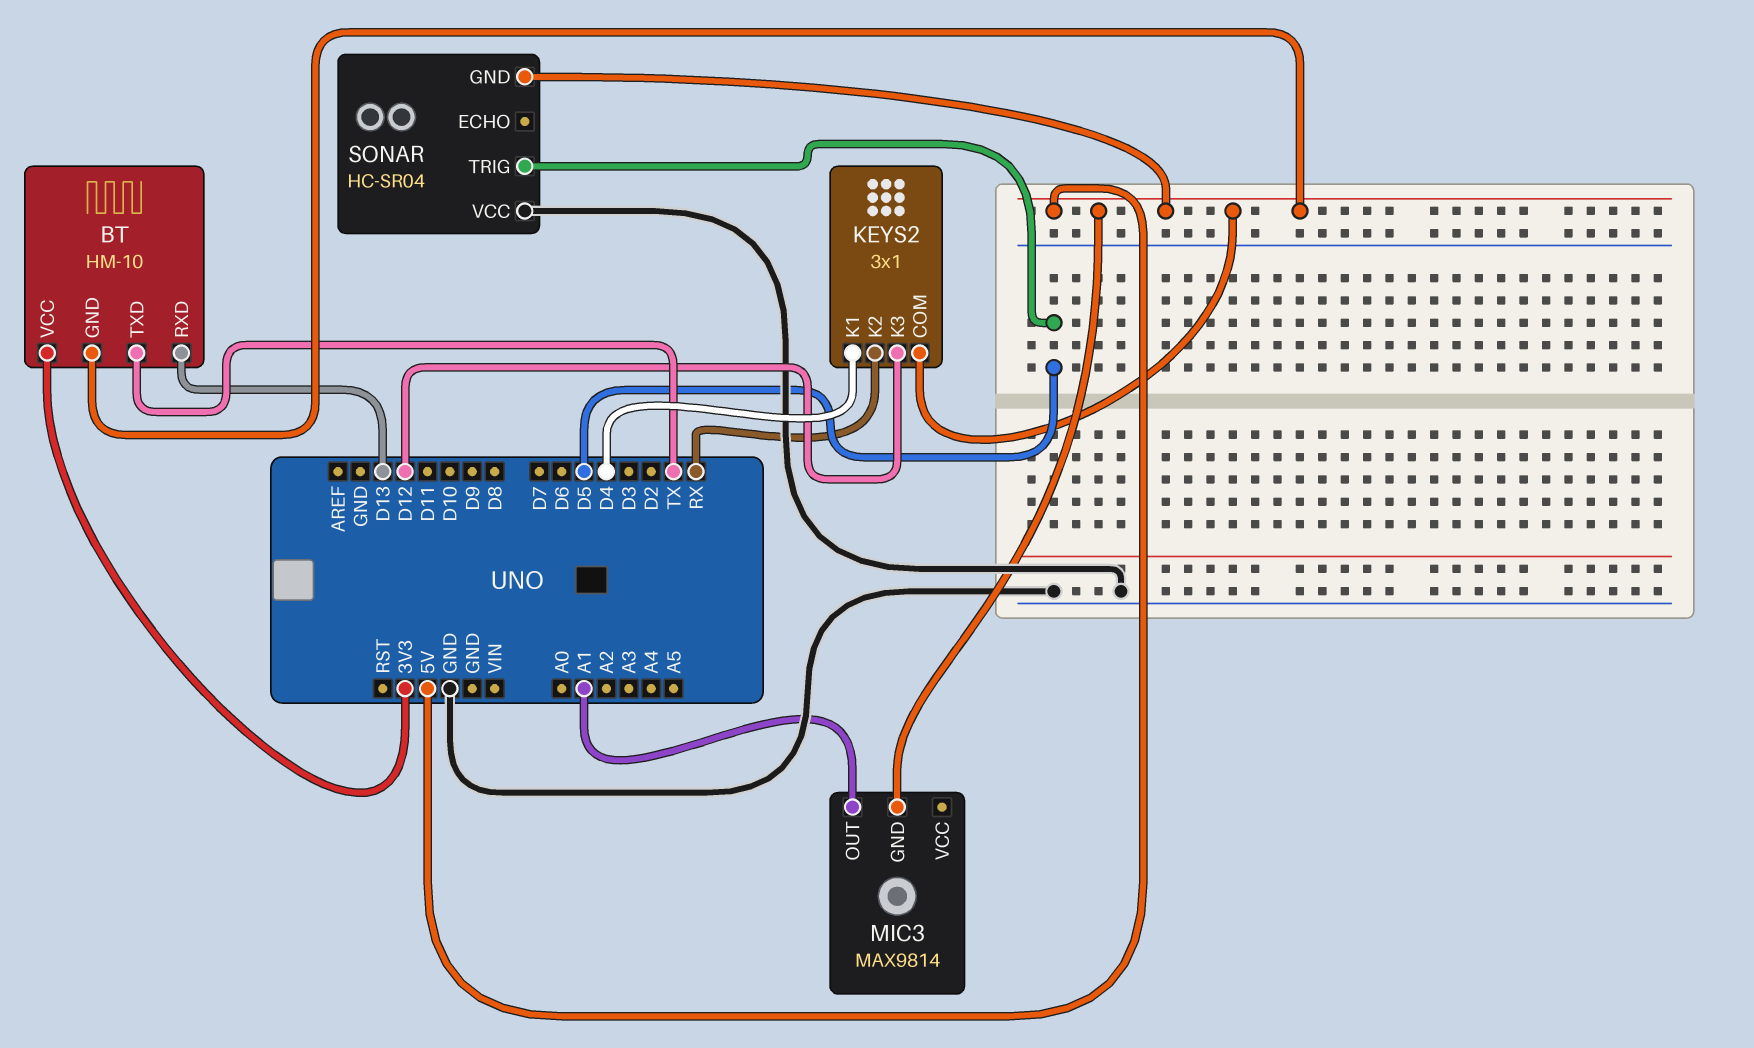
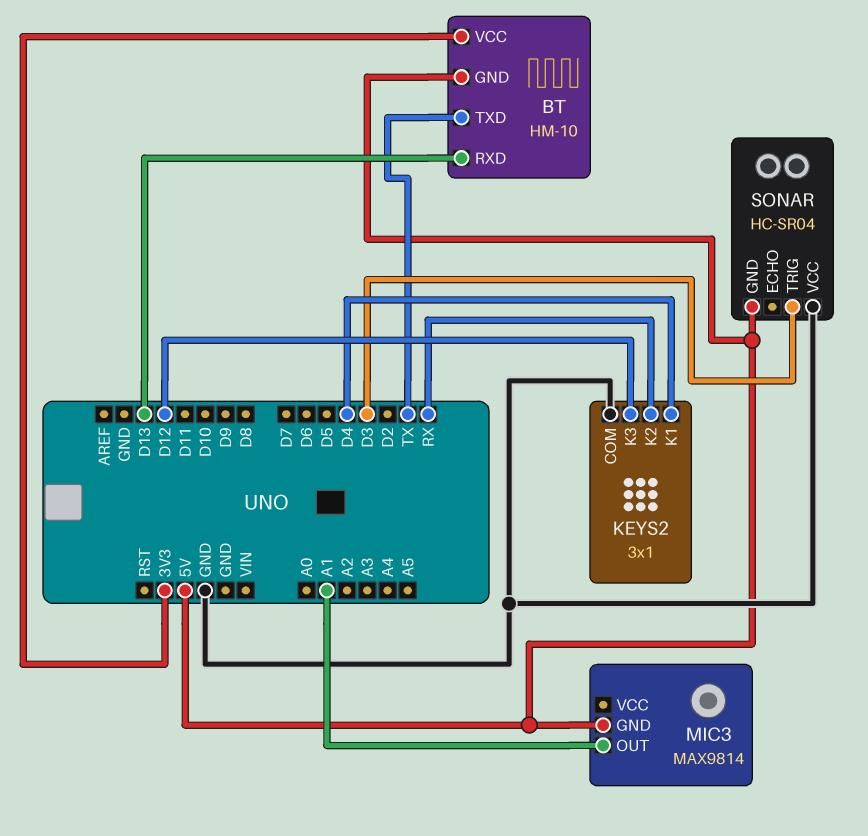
KEYS2 pin COM: 5V -> GND
SONAR pin TRIG: D5 -> D3

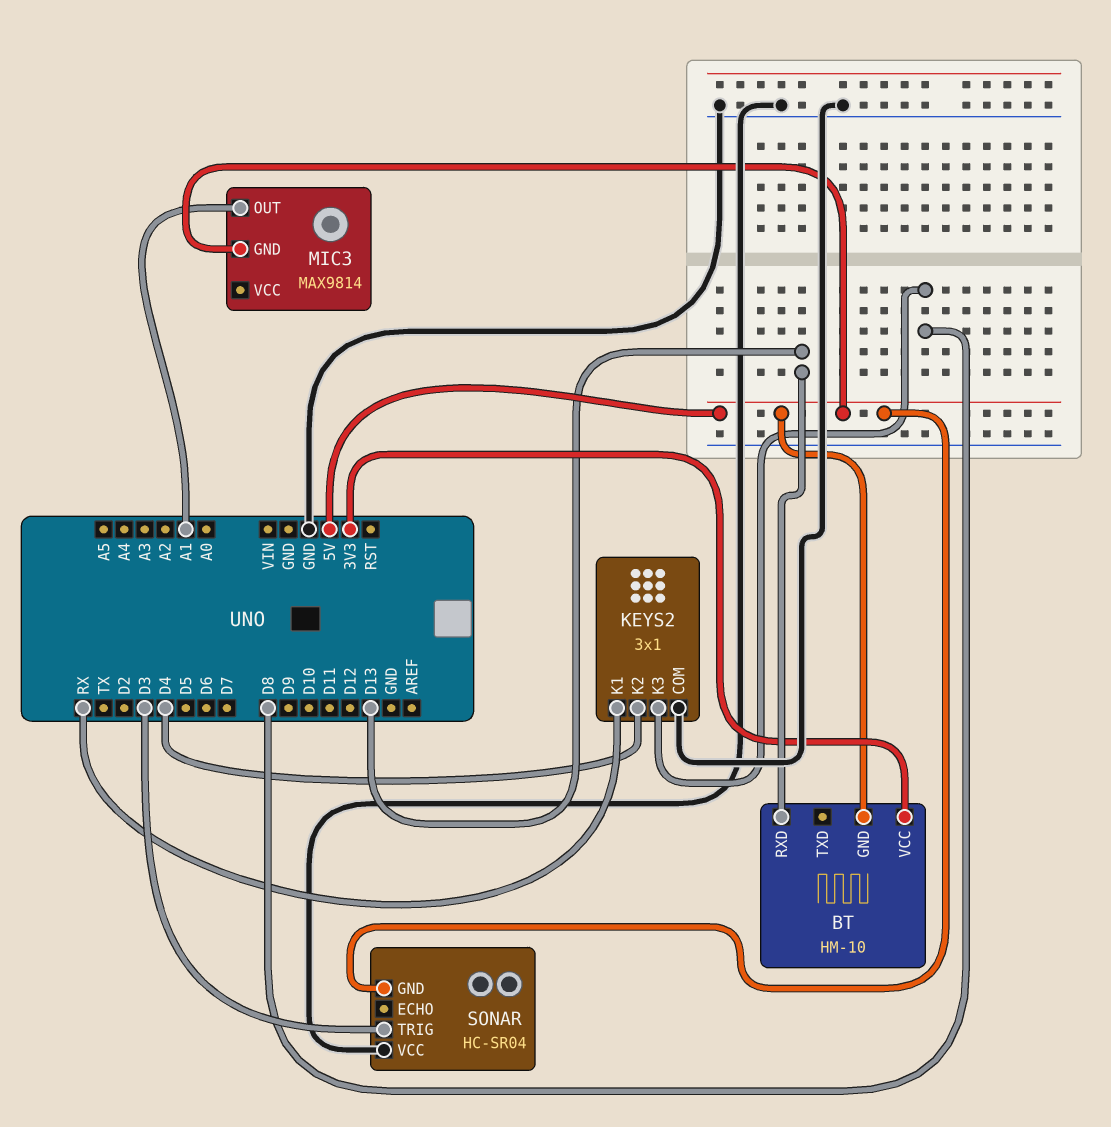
BT pin TXD: TX -> none
KEYS2 pin K1: D4 -> RX
KEYS2 pin K2: RX -> D4
KEYS2 pin K3: D12 -> D8

